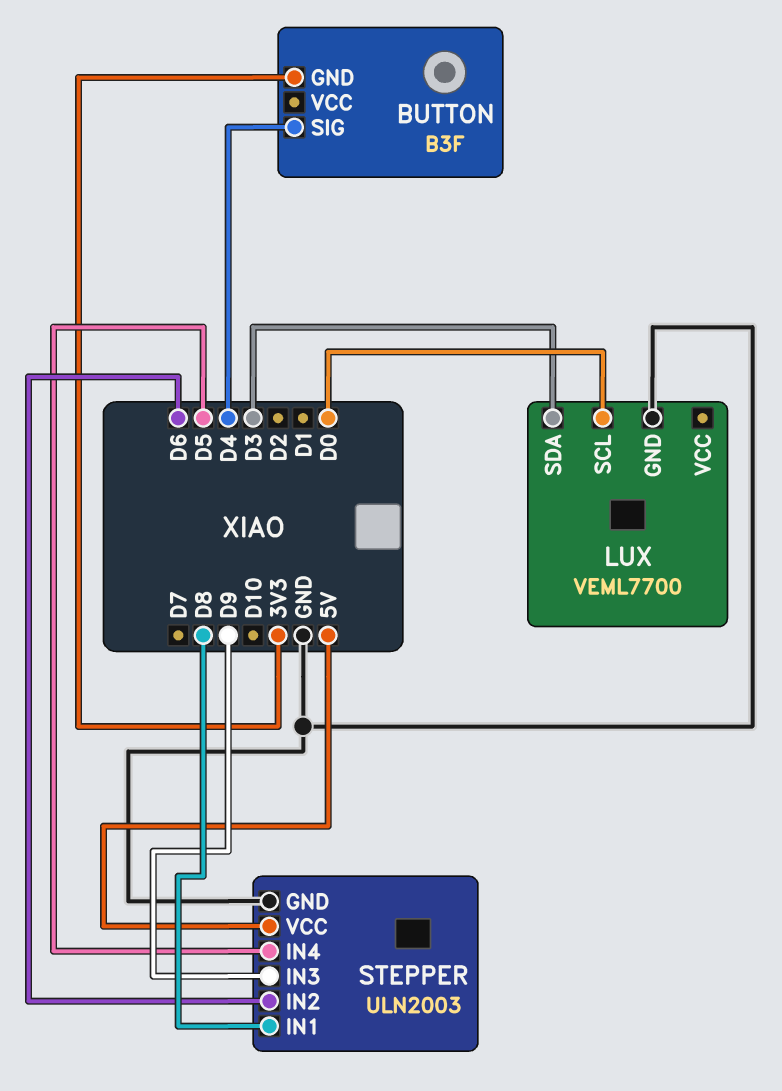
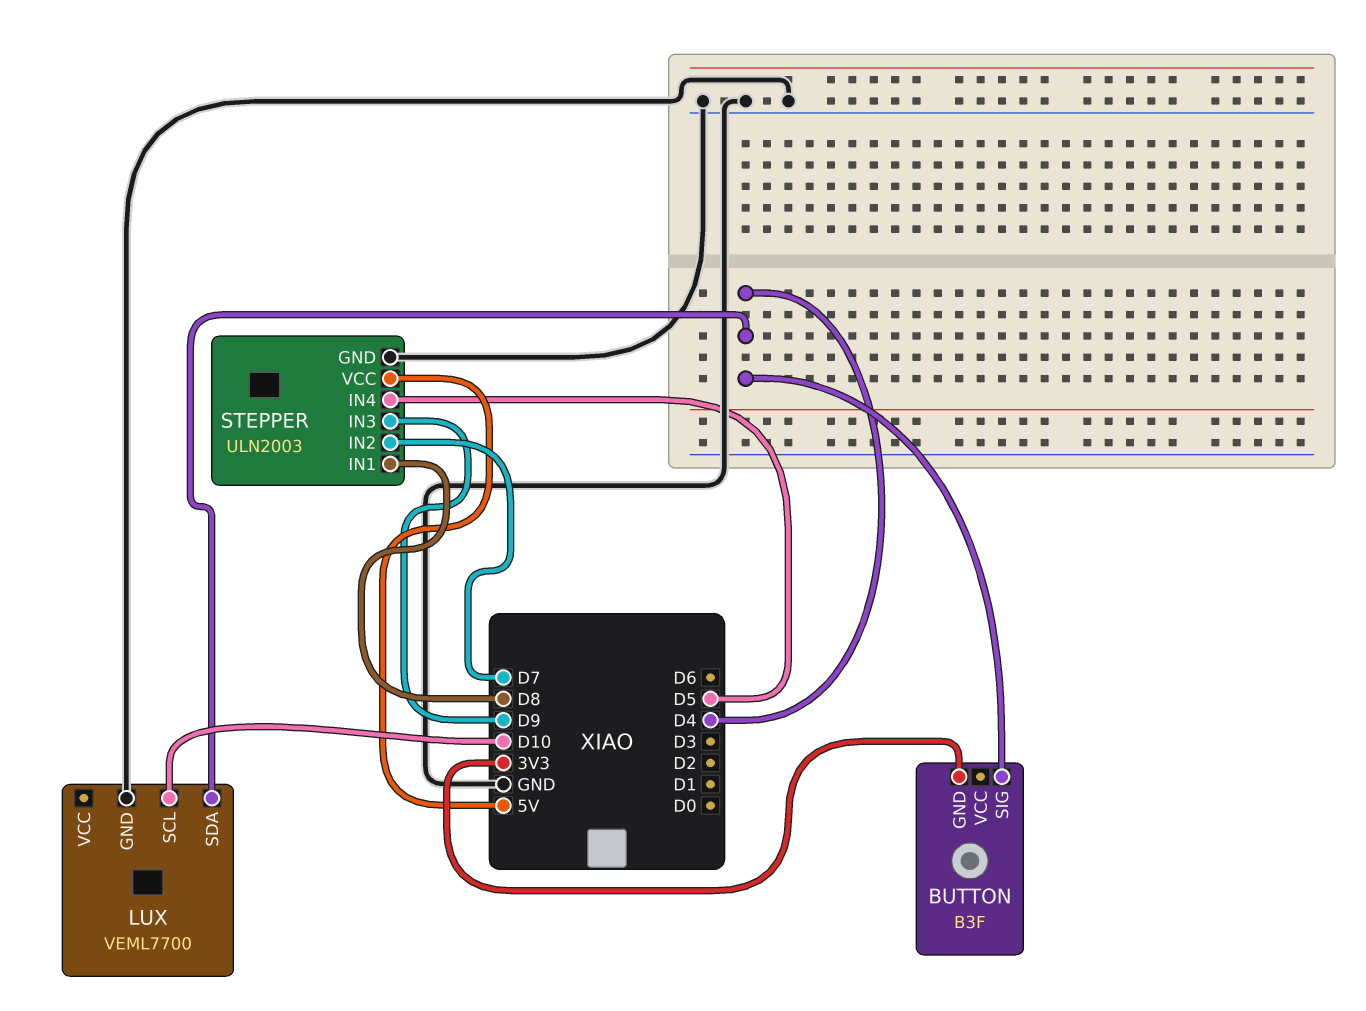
LUX pin SCL: D0 -> D10
LUX pin SDA: D3 -> D4
STEPPER pin IN2: D6 -> D7

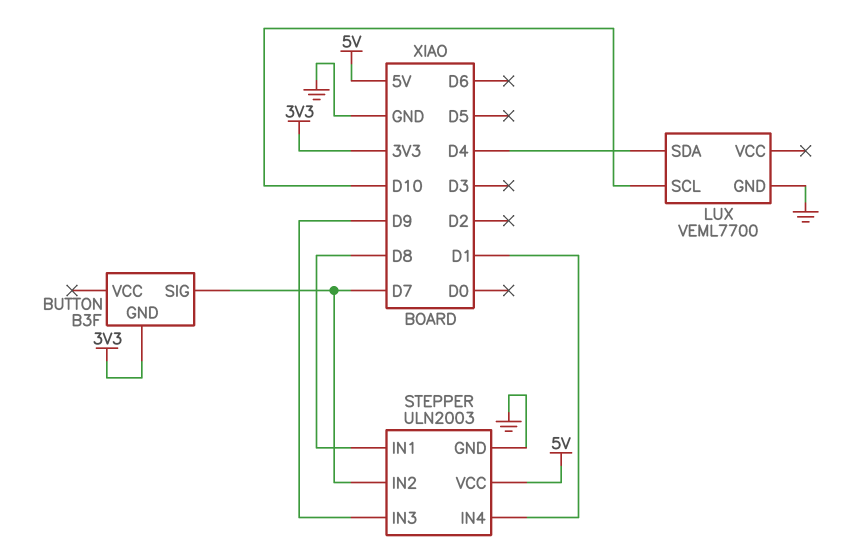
BUTTON pin SIG: D4 -> D7
STEPPER pin IN4: D5 -> D1

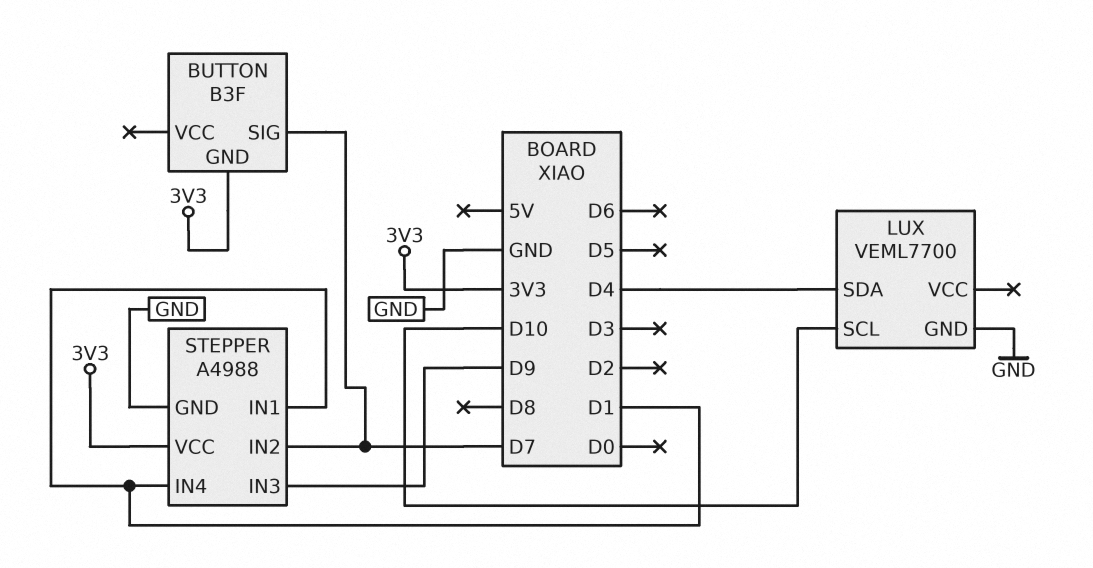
STEPPER: ULN2003 -> A4988
STEPPER pin IN1: D8 -> D1
STEPPER pin VCC: 5V -> 3V3

